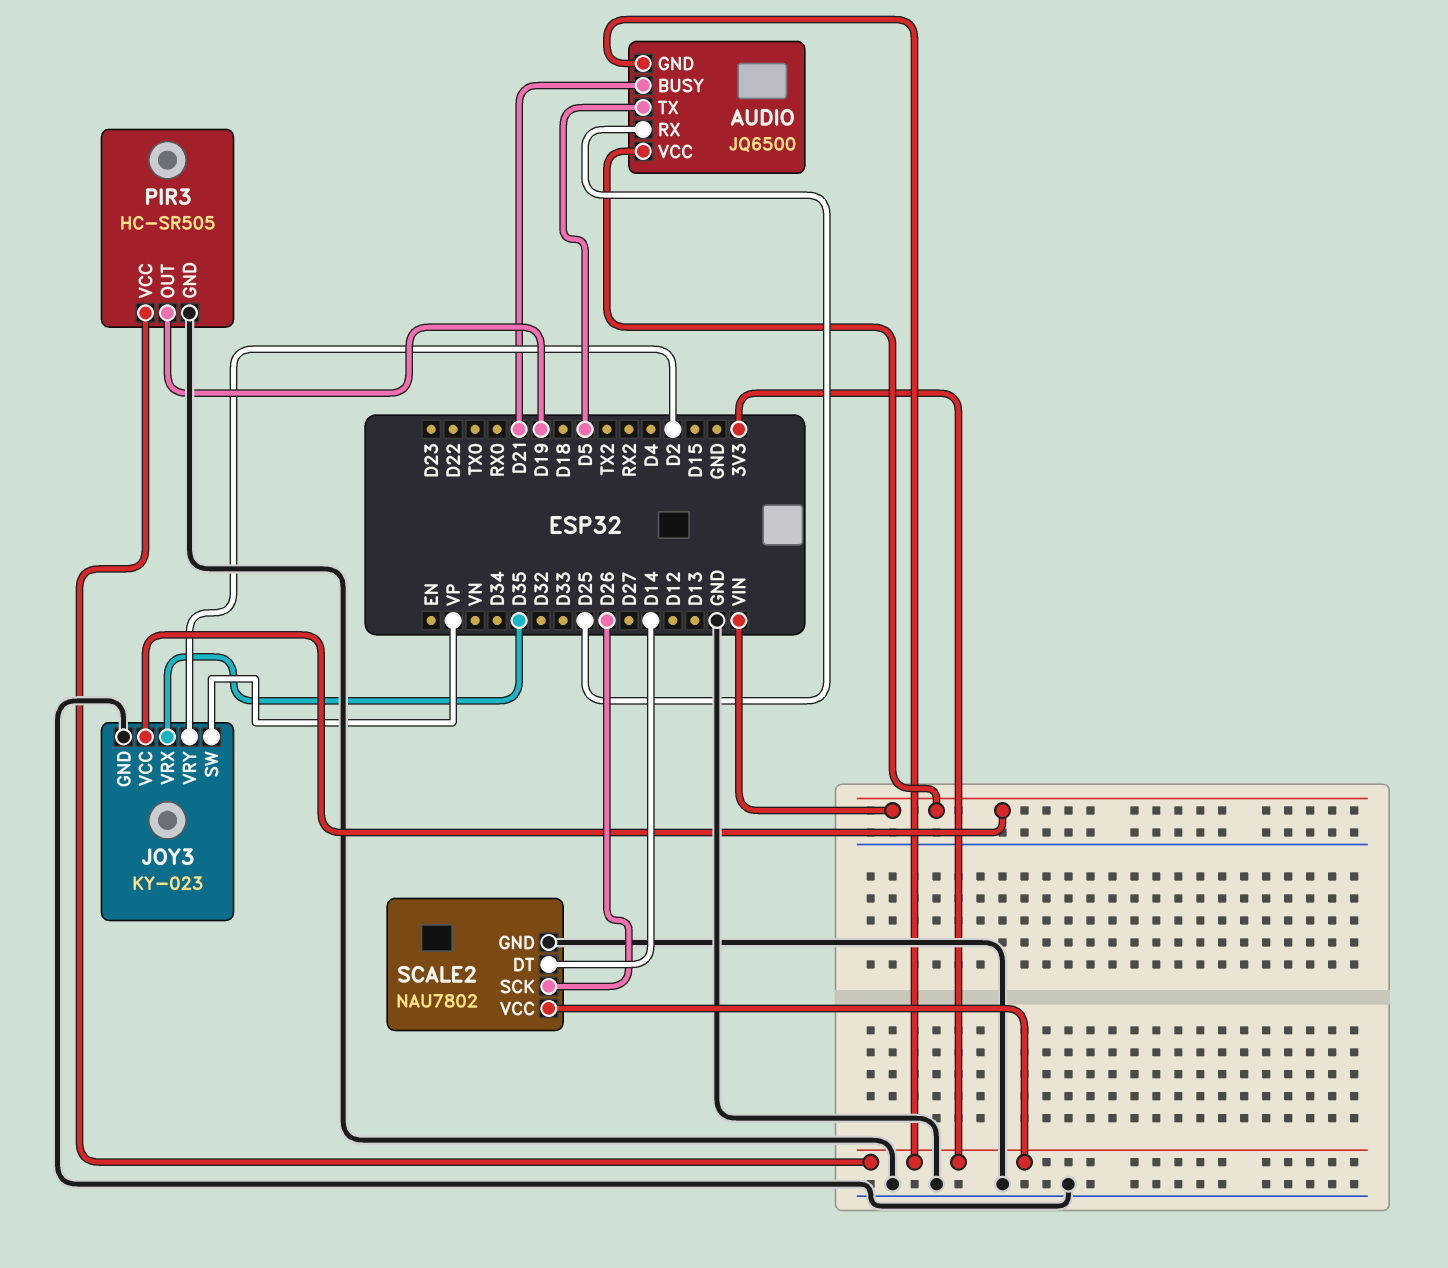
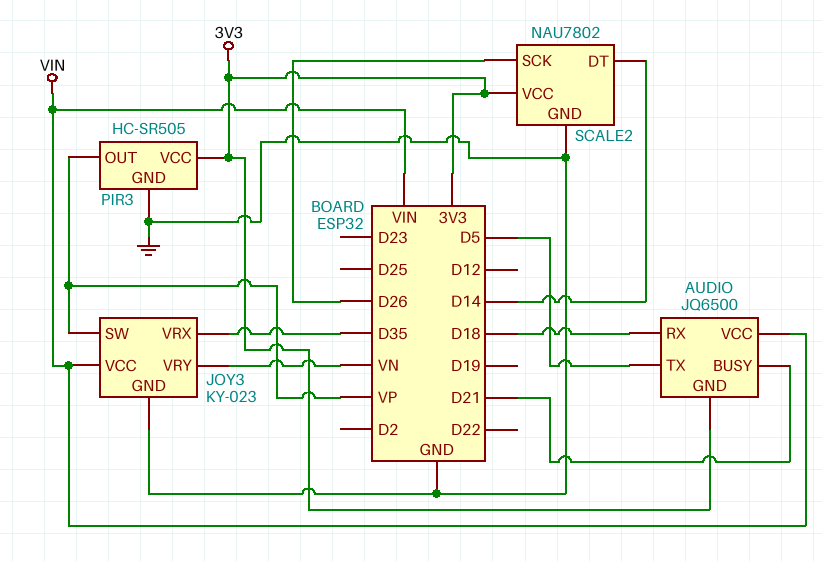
AUDIO pin RX: D25 -> D18
JOY3 pin VRY: D2 -> VN
PIR3 pin OUT: D19 -> VP

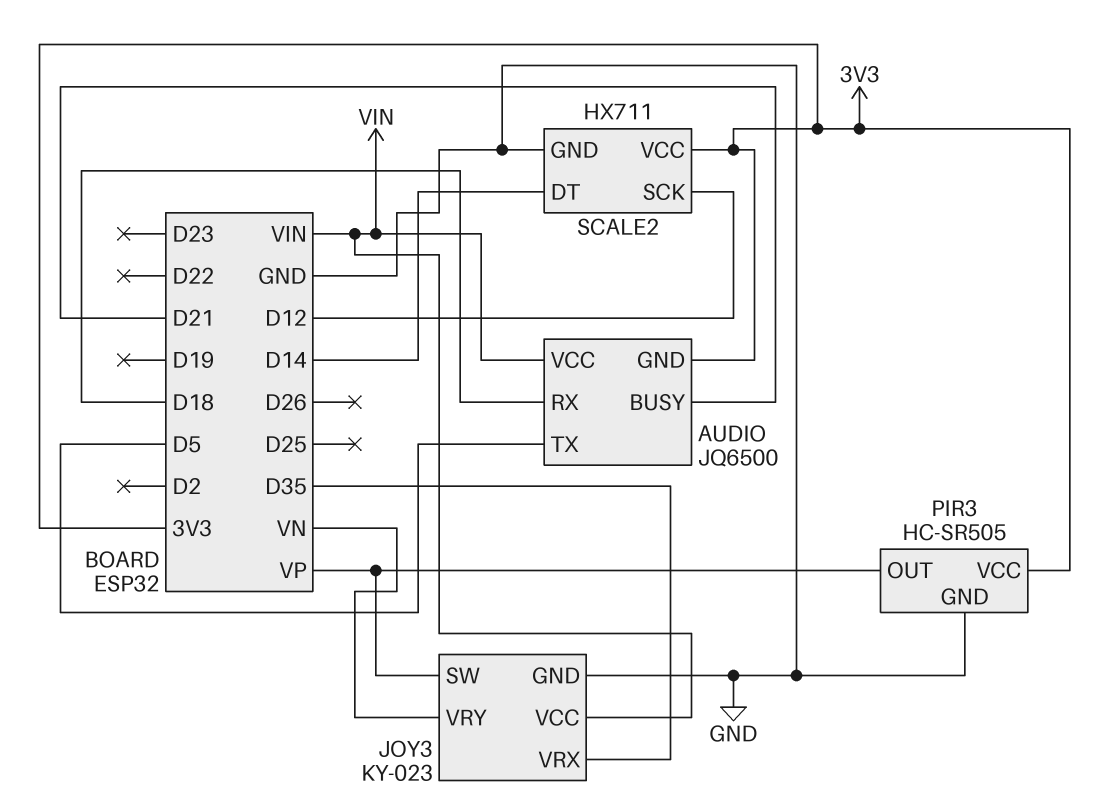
SCALE2: NAU7802 -> HX711
SCALE2 pin SCK: D26 -> D12

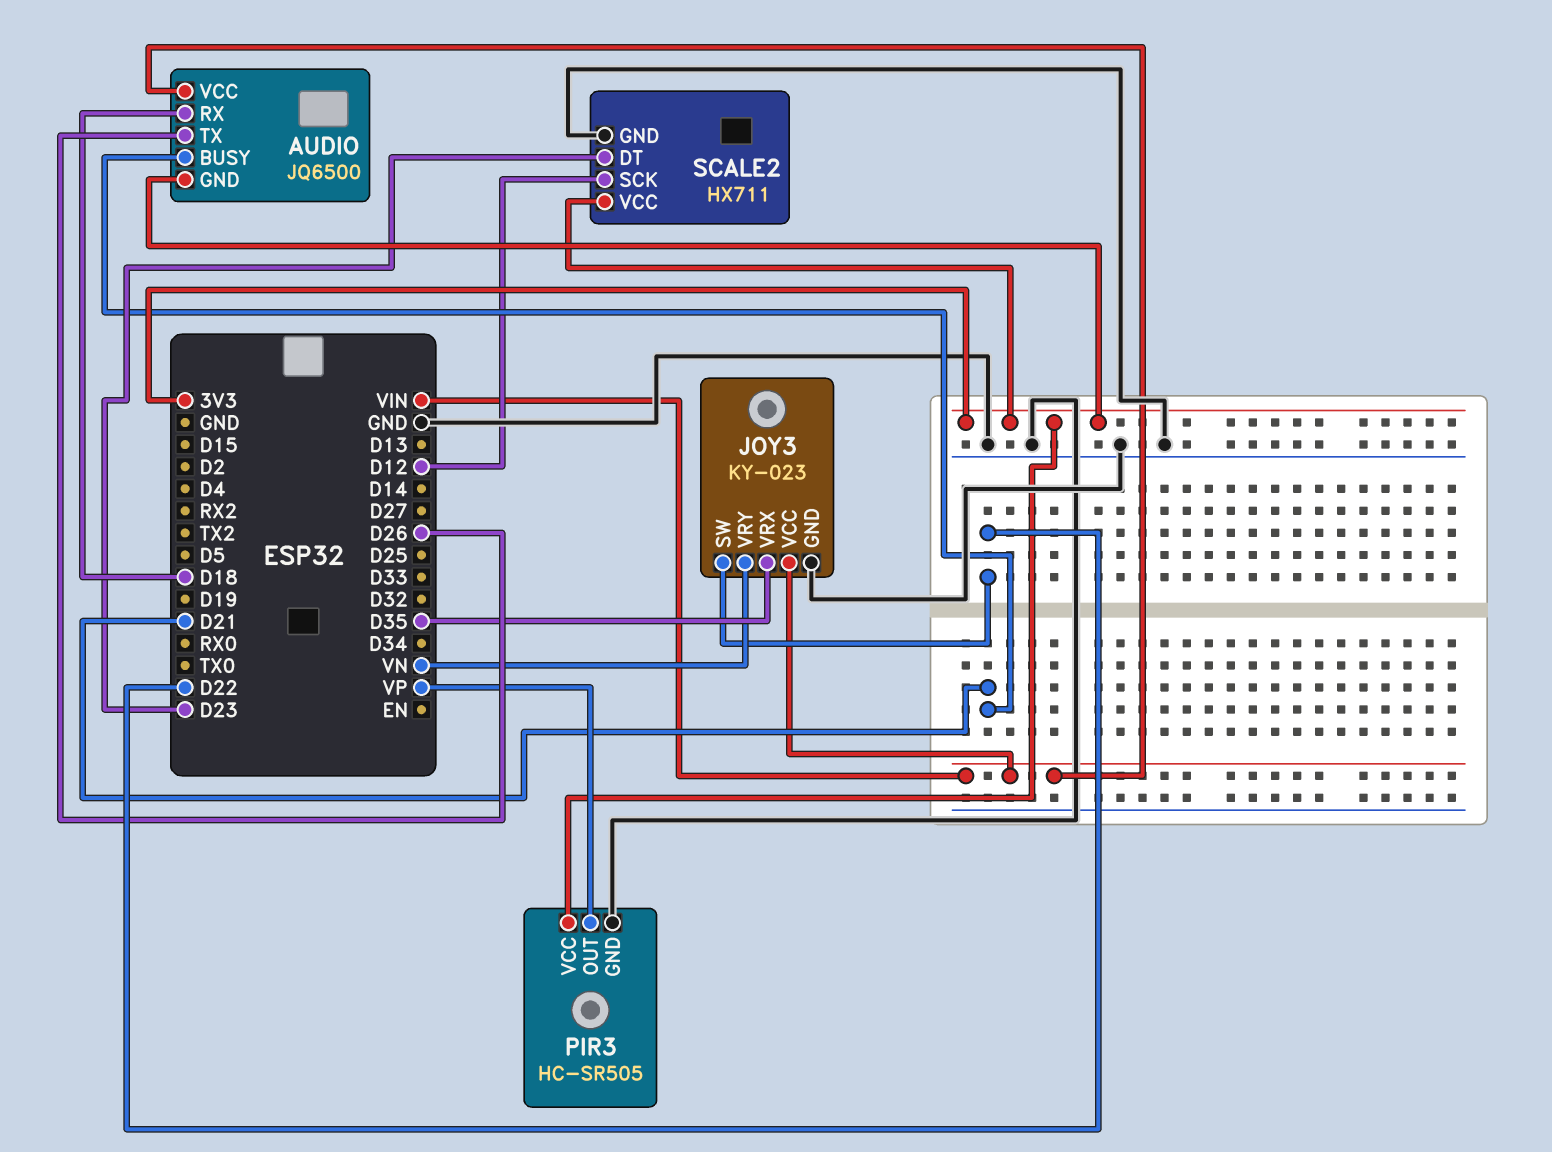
AUDIO pin TX: D5 -> D26
JOY3 pin SW: VP -> D22
SCALE2 pin DT: D14 -> D23

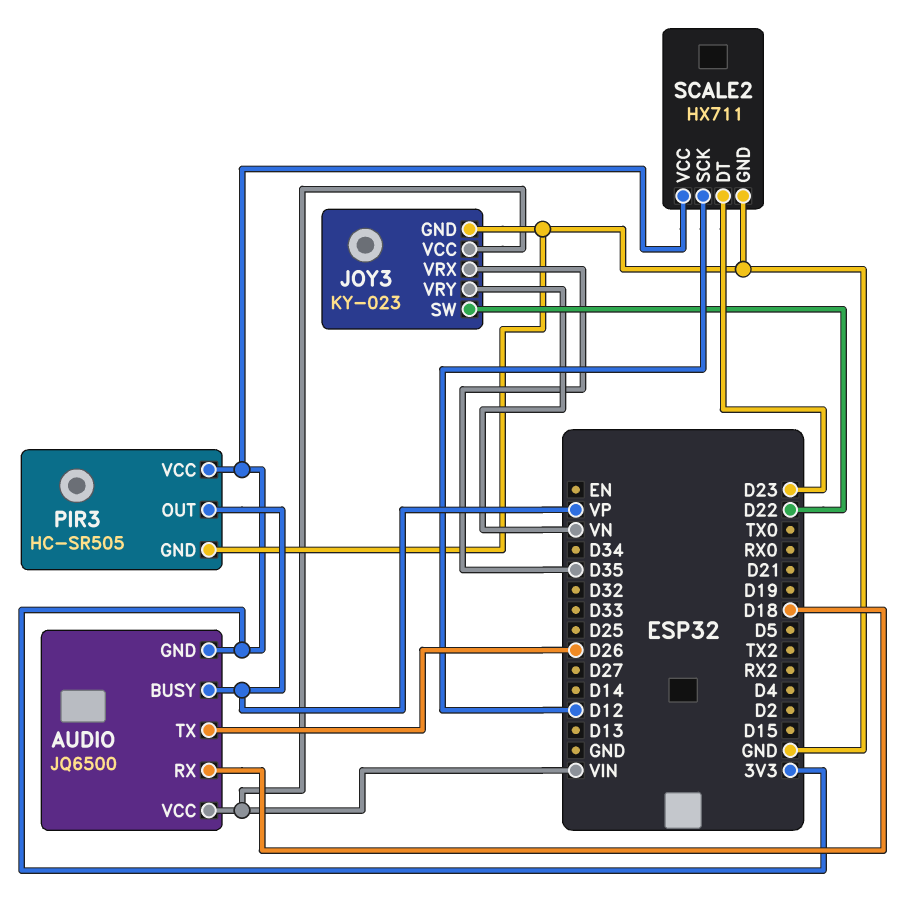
AUDIO pin BUSY: D21 -> VP

